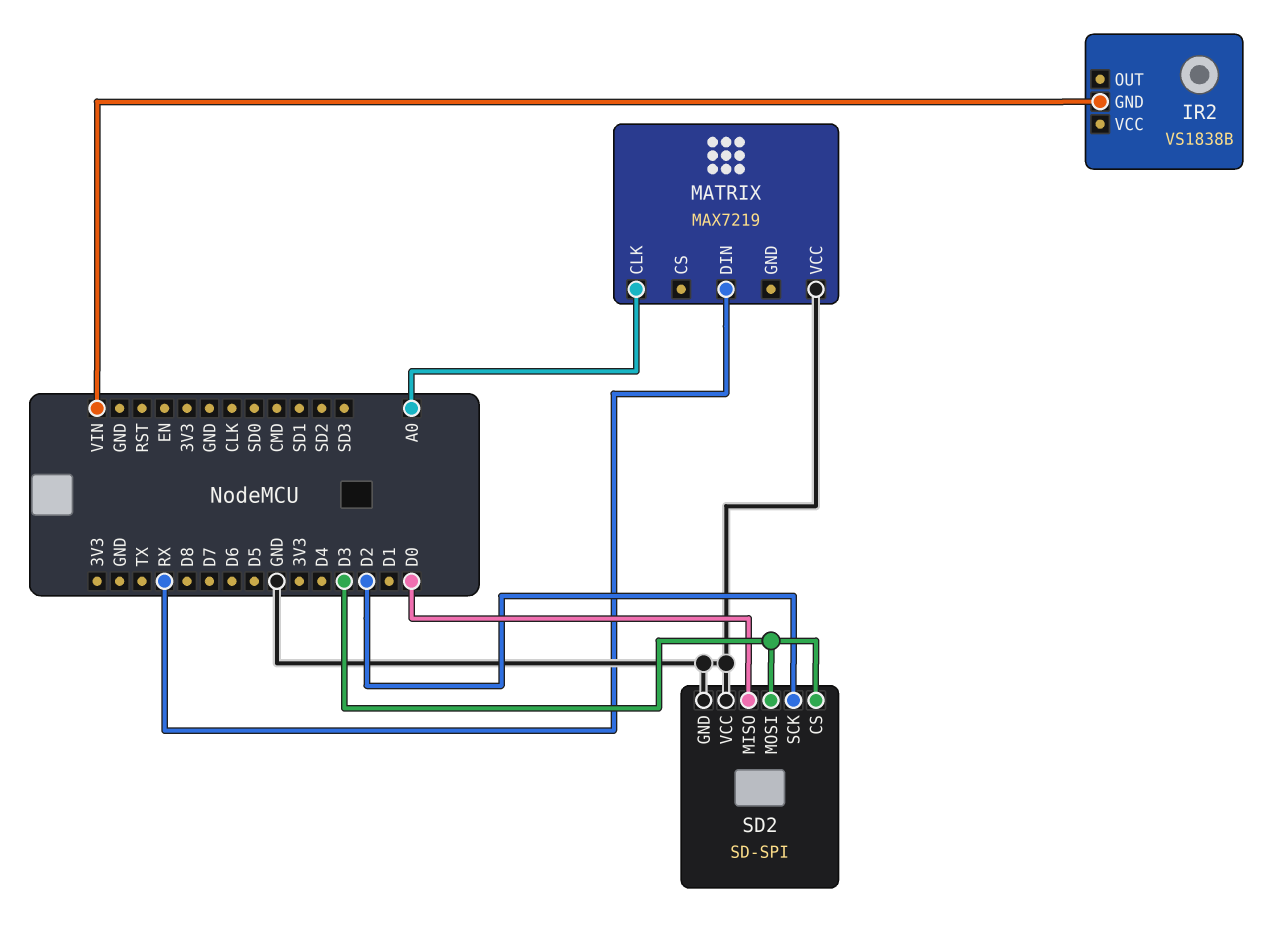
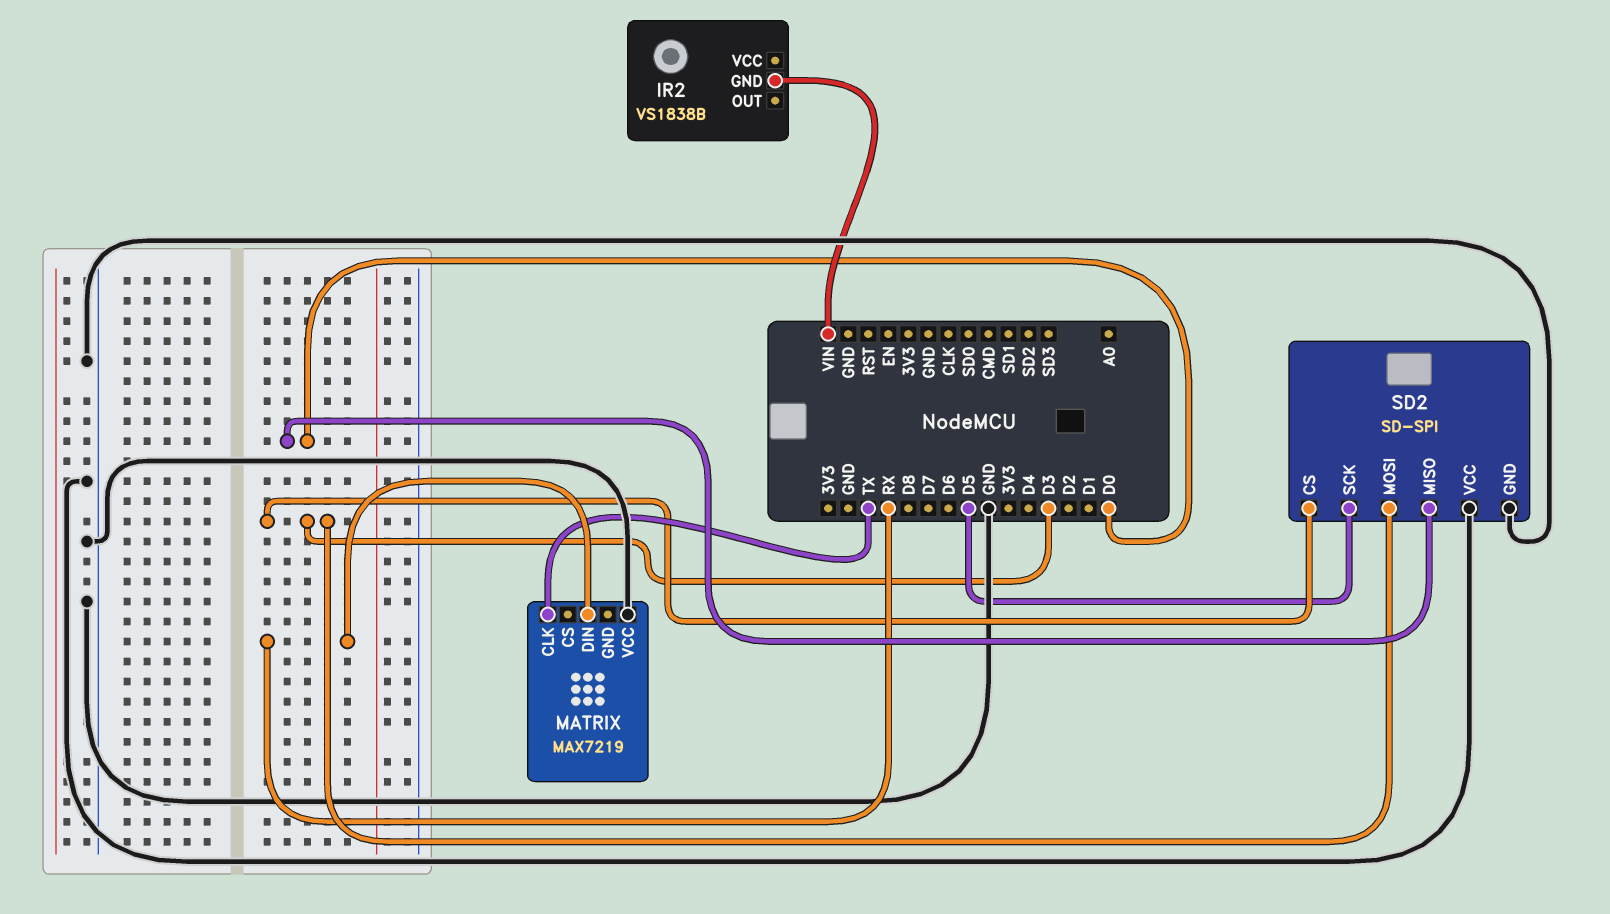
MATRIX pin CLK: A0 -> TX
SD2 pin SCK: D2 -> D5

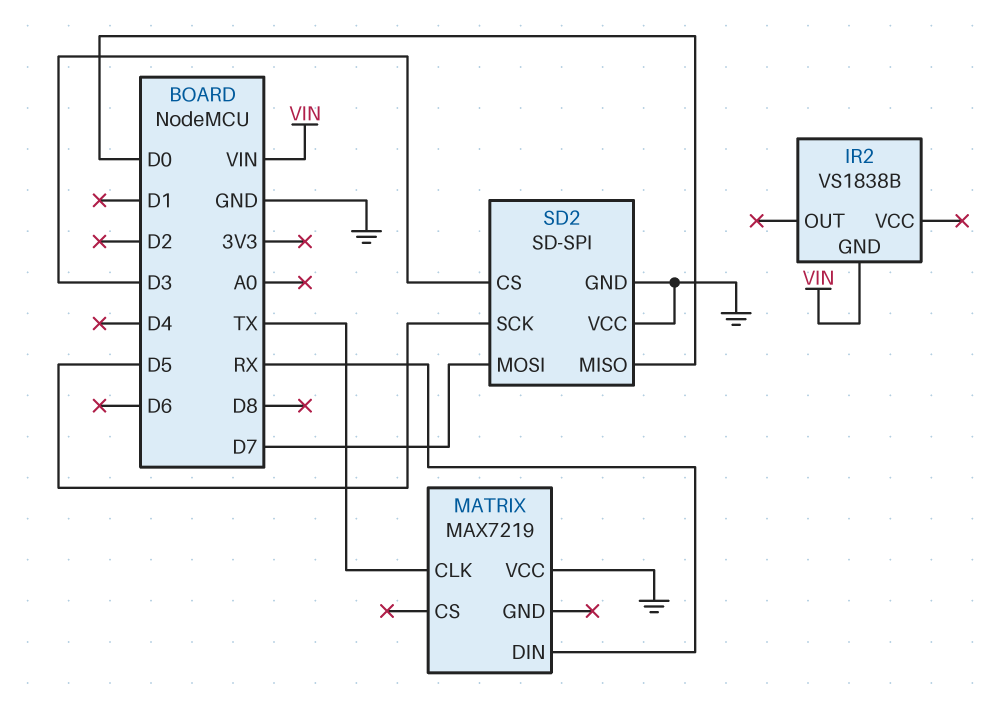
SD2 pin MOSI: D3 -> D7

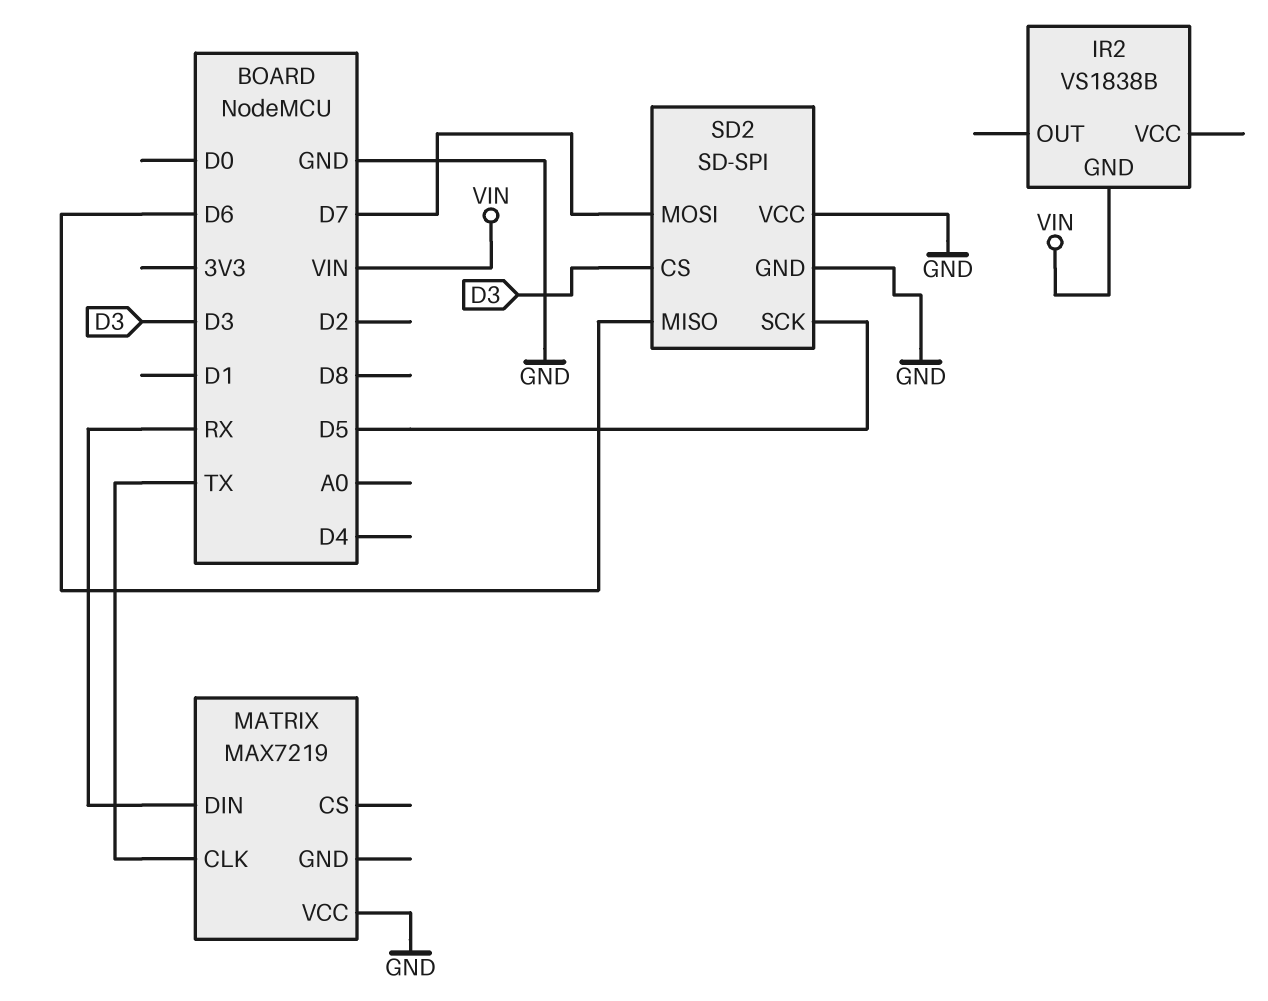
SD2 pin MISO: D0 -> D6

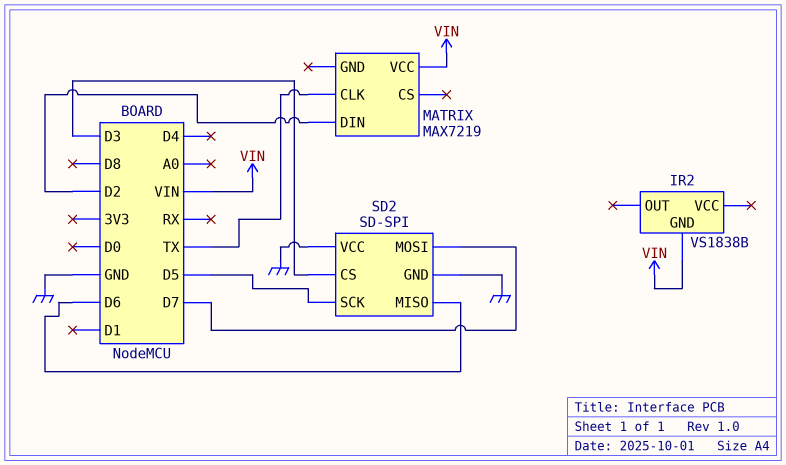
MATRIX pin DIN: RX -> D2
MATRIX pin VCC: GND -> VIN

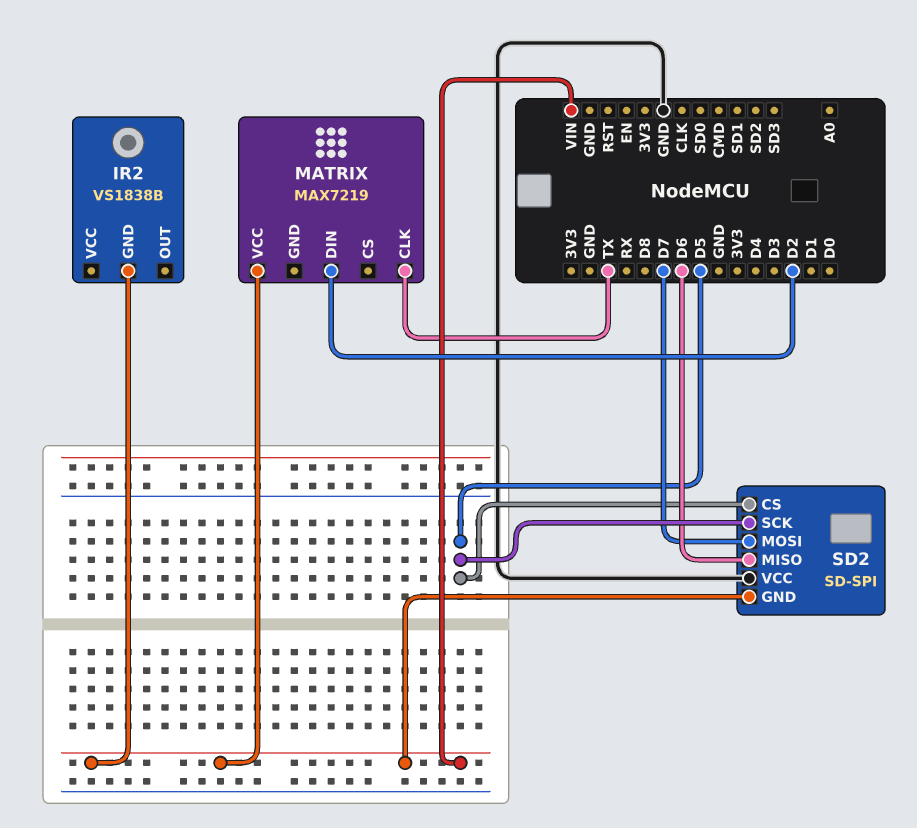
SD2 pin CS: D3 -> D5
SD2 pin GND: GND -> VIN

